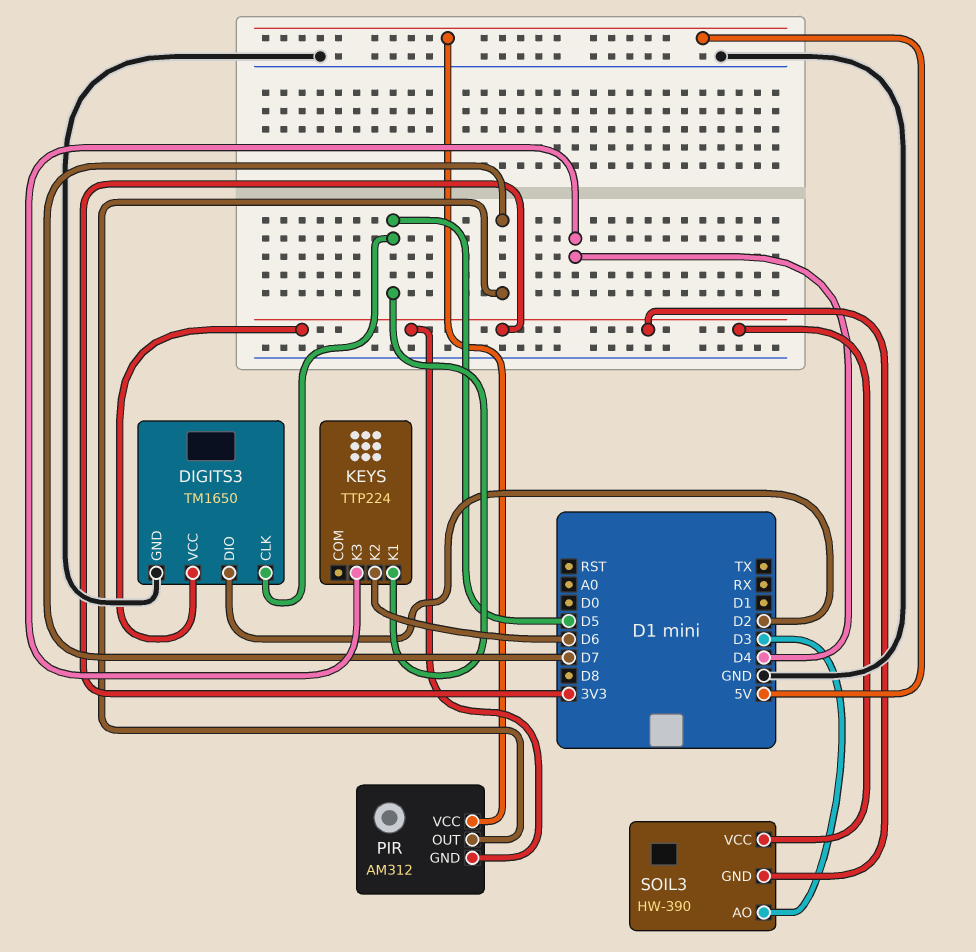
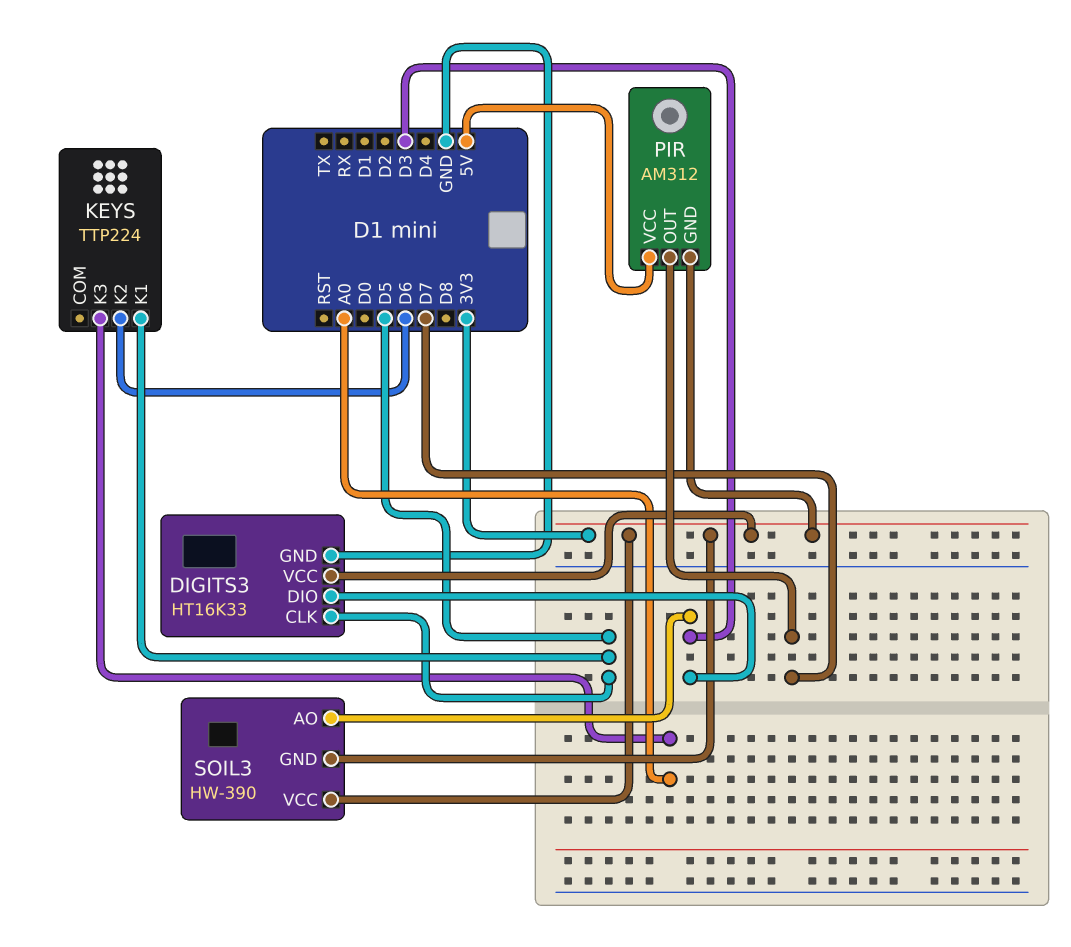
DIGITS3: TM1650 -> HT16K33
DIGITS3 pin DIO: D2 -> D3
KEYS pin K3: D4 -> A0

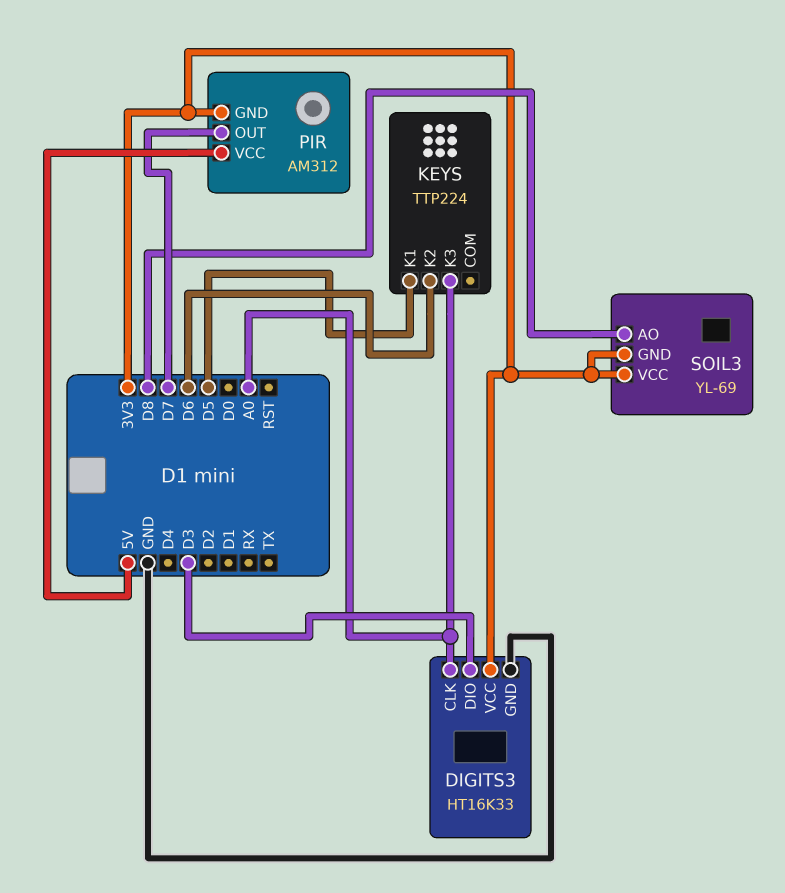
DIGITS3 pin CLK: D5 -> A0
SOIL3: HW-390 -> YL-69
SOIL3 pin AO: D3 -> D8

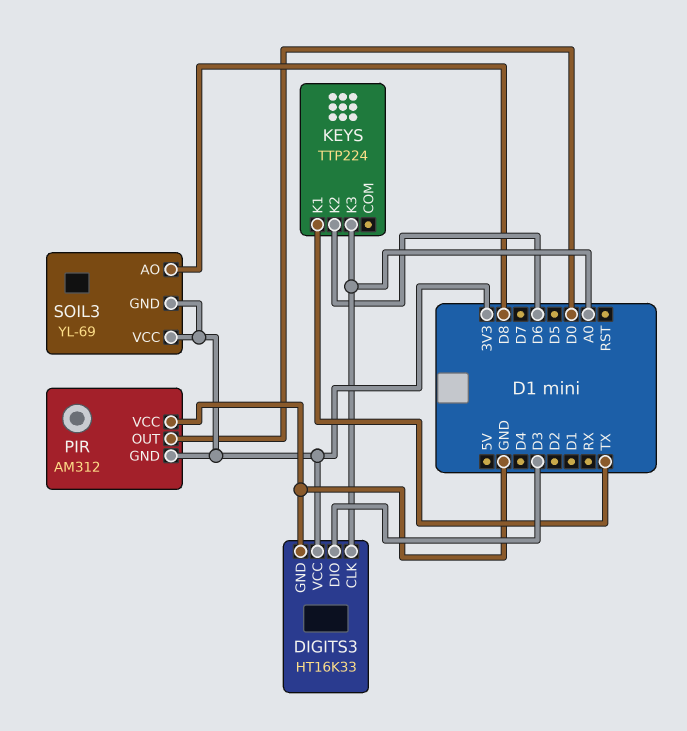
KEYS pin K1: D5 -> TX
PIR pin OUT: D7 -> D0
PIR pin VCC: 5V -> GND

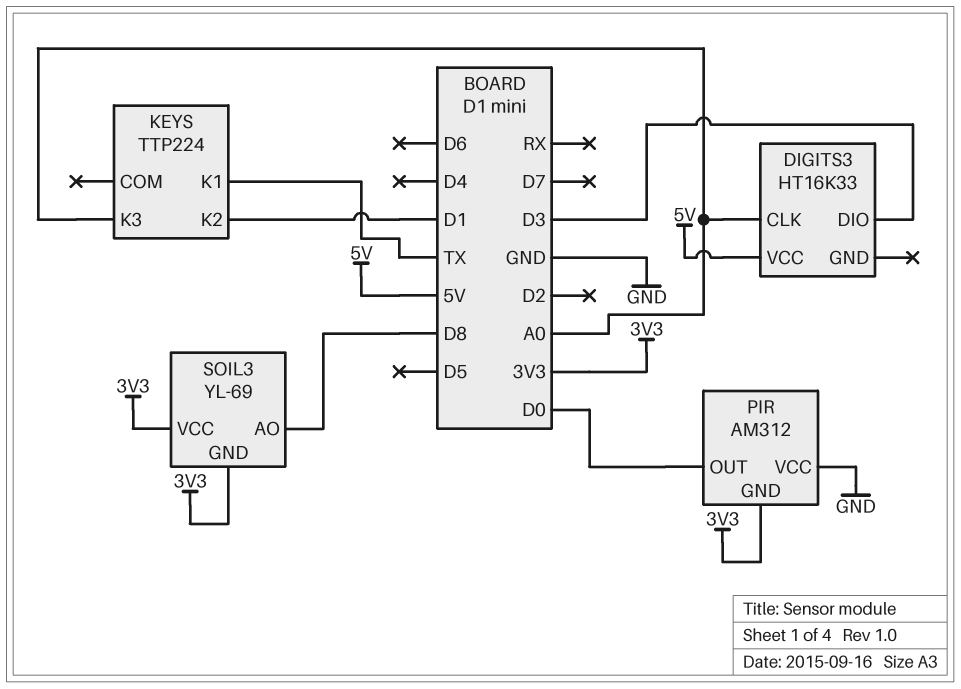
DIGITS3 pin GND: GND -> none
DIGITS3 pin VCC: 3V3 -> 5V
KEYS pin K2: D6 -> D1

